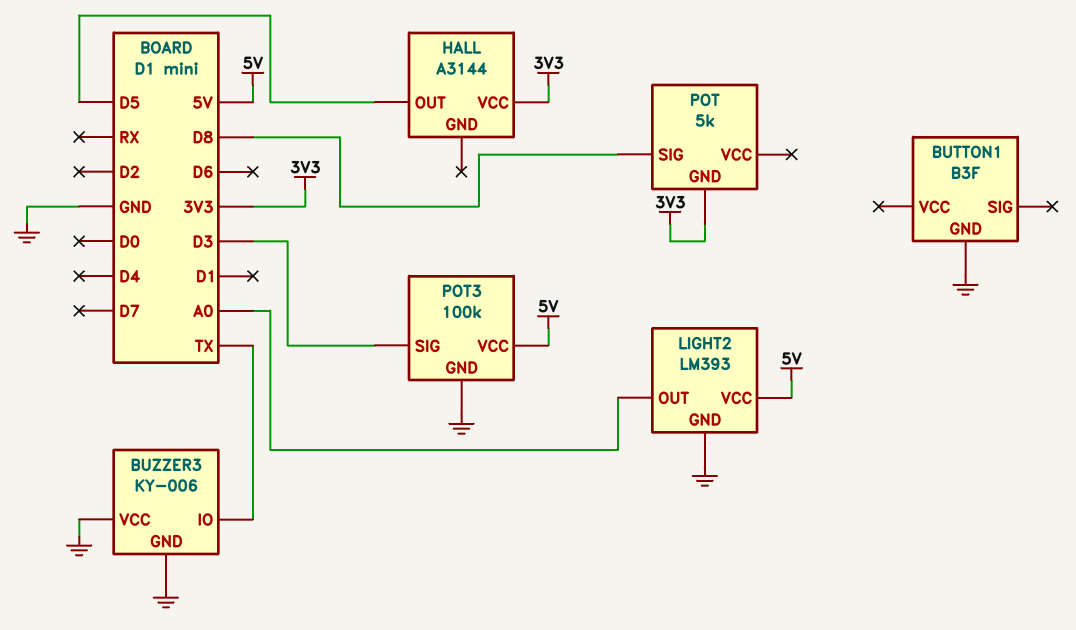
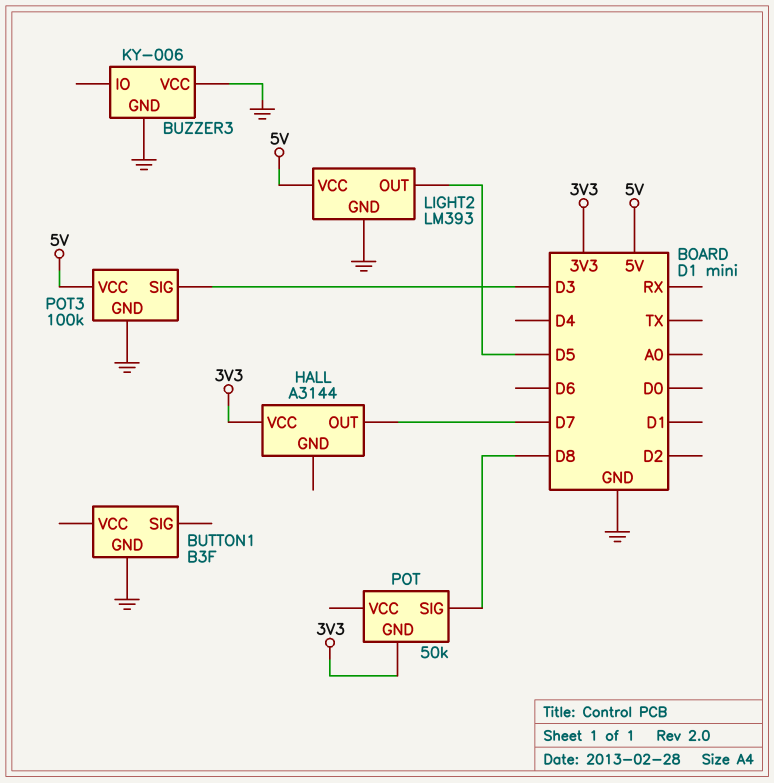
BUZZER3 pin IO: TX -> none
HALL pin OUT: D5 -> D7
LIGHT2 pin OUT: A0 -> D5
POT: 5k -> 50k

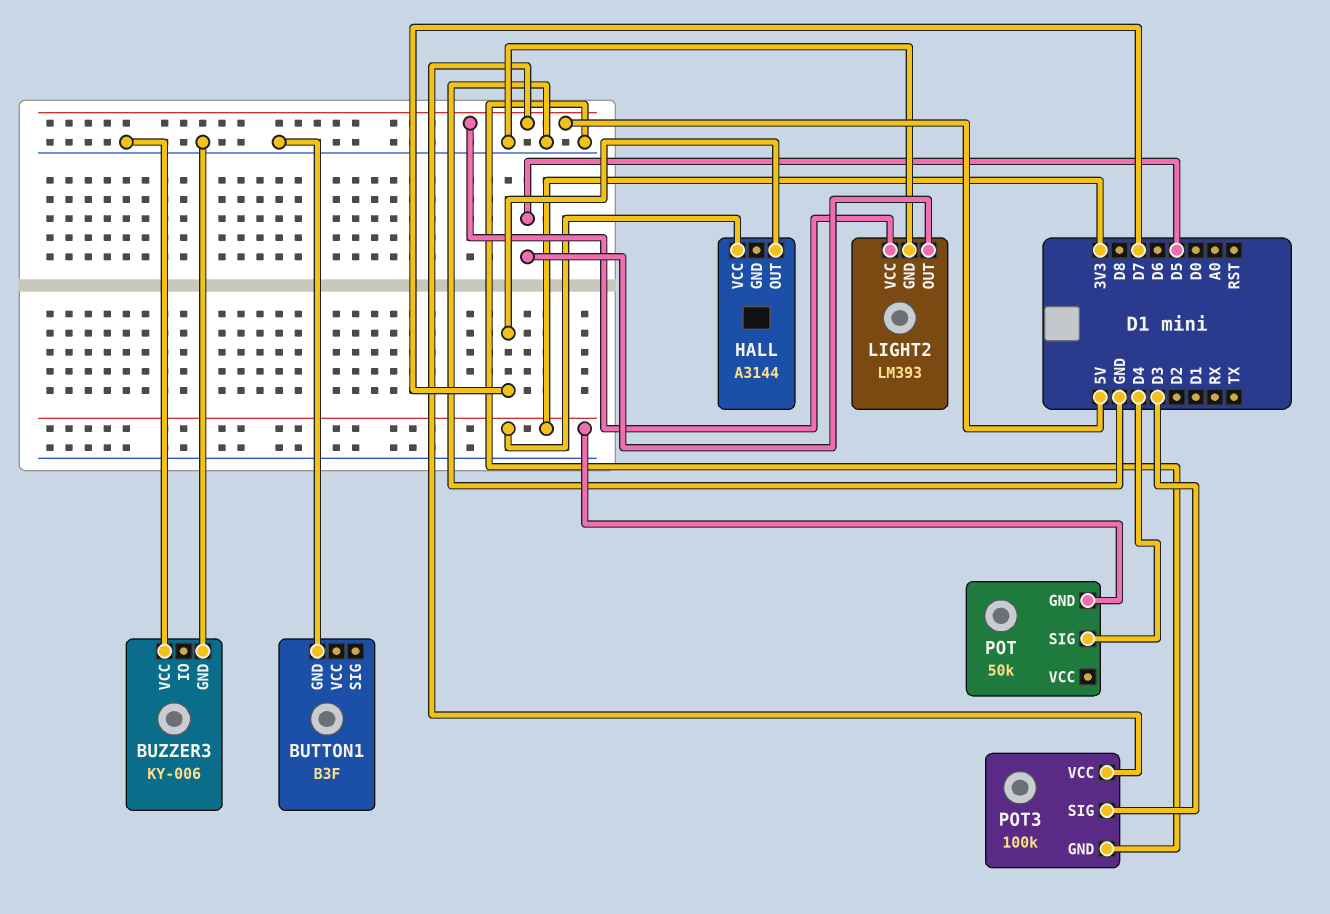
POT pin SIG: D8 -> D4

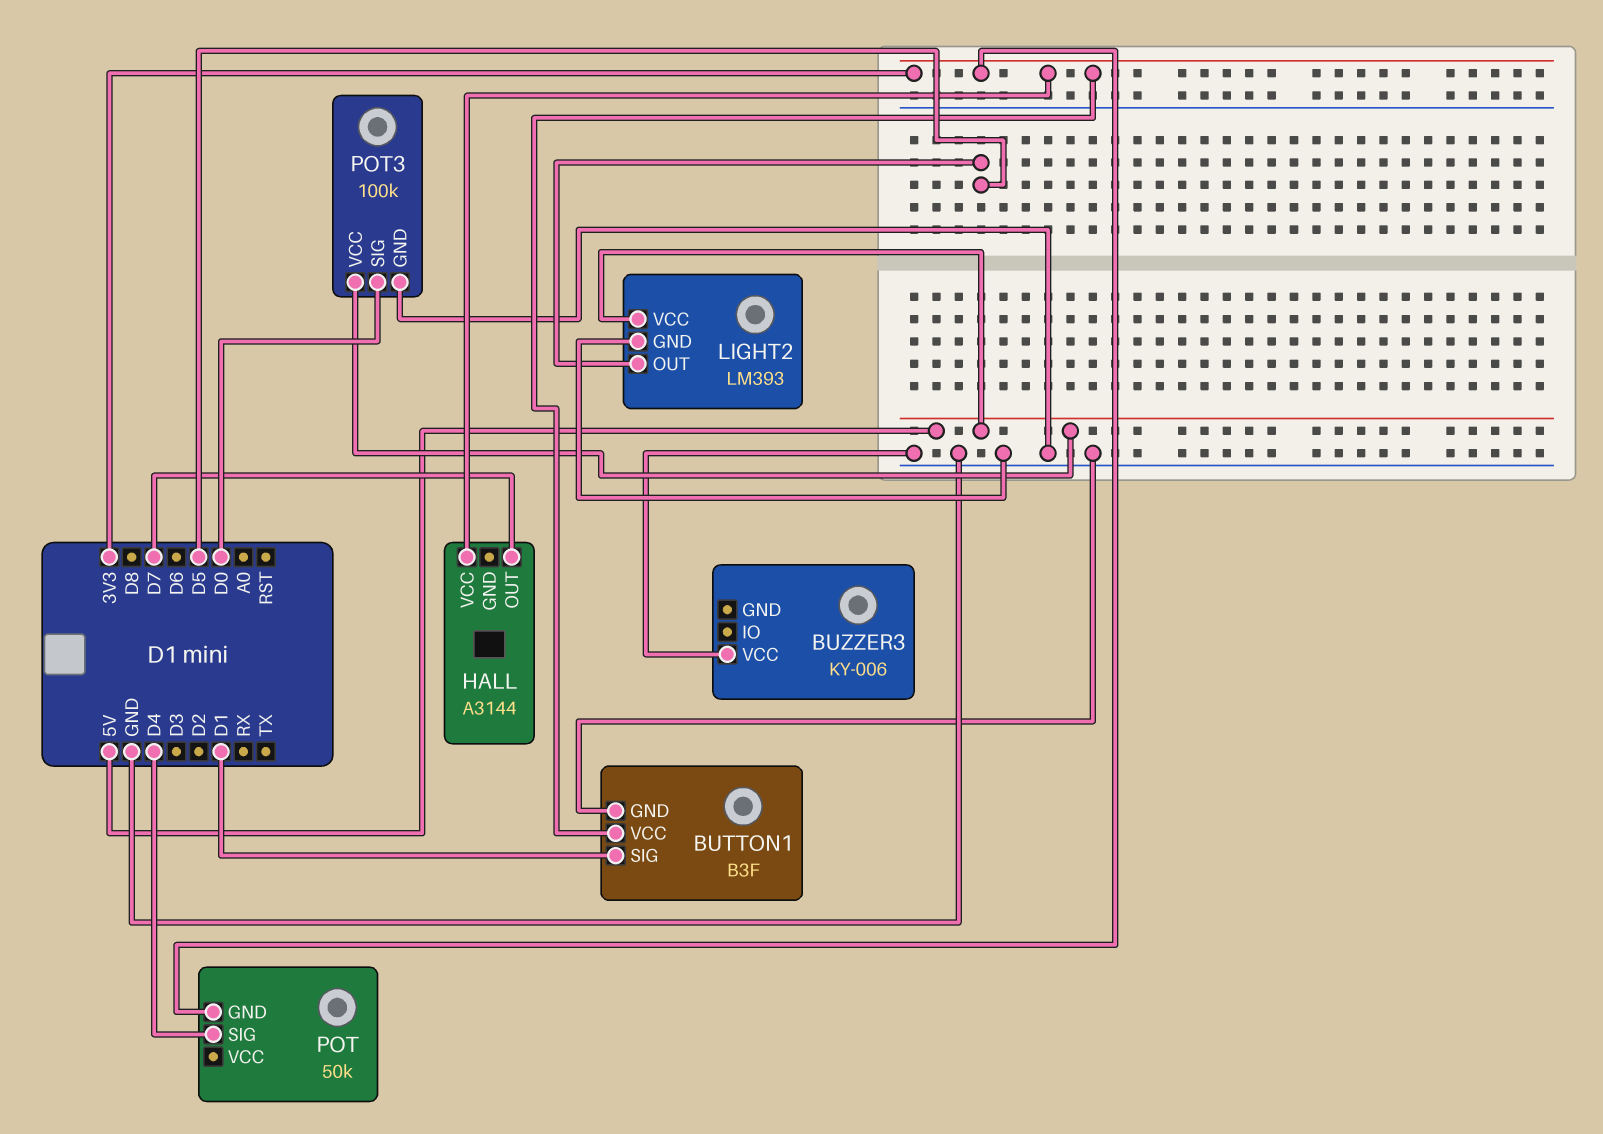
BUTTON1 pin SIG: none -> D1
BUTTON1 pin VCC: none -> 3V3
BUZZER3 pin GND: GND -> none
POT3 pin SIG: D3 -> D0

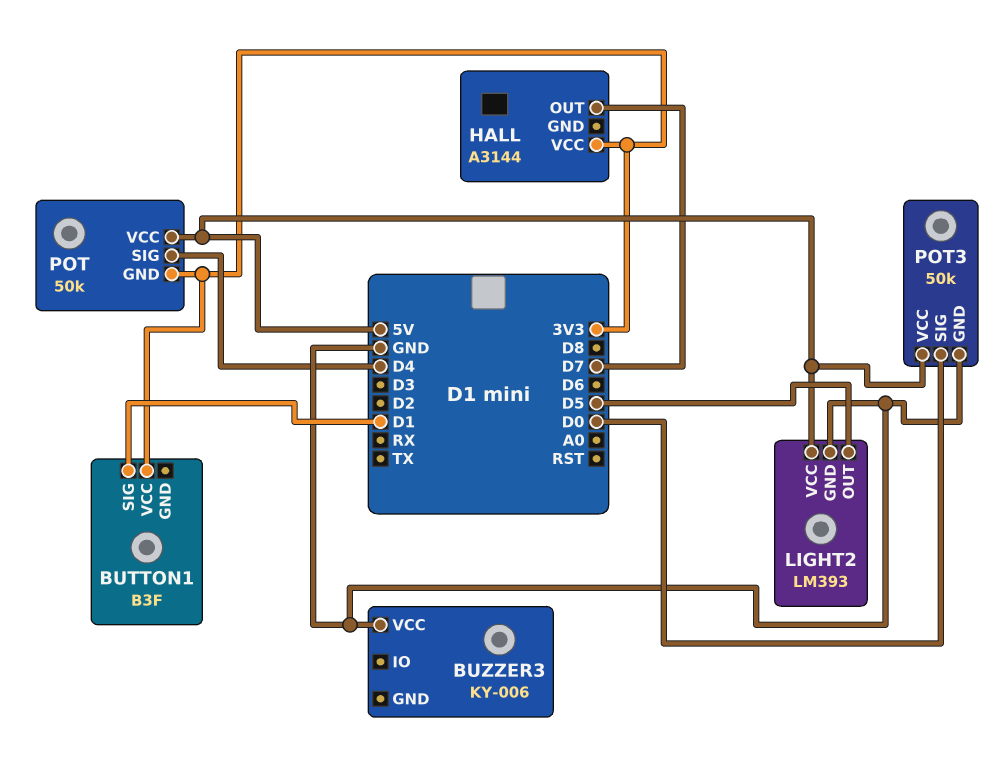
BUTTON1 pin GND: GND -> none
POT pin VCC: none -> 5V
POT3: 100k -> 50k

